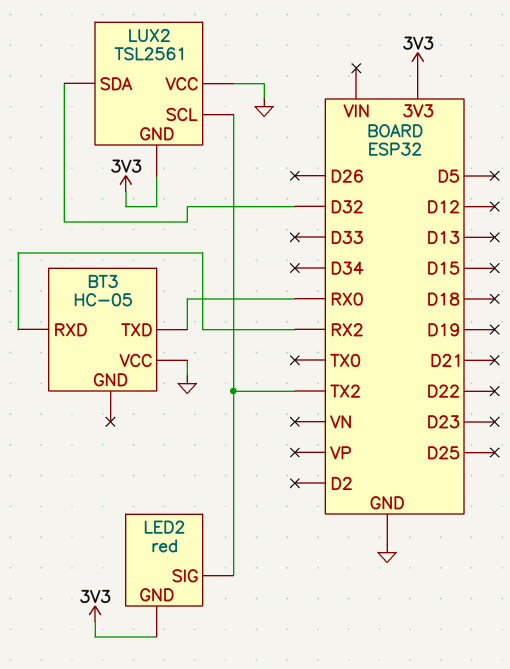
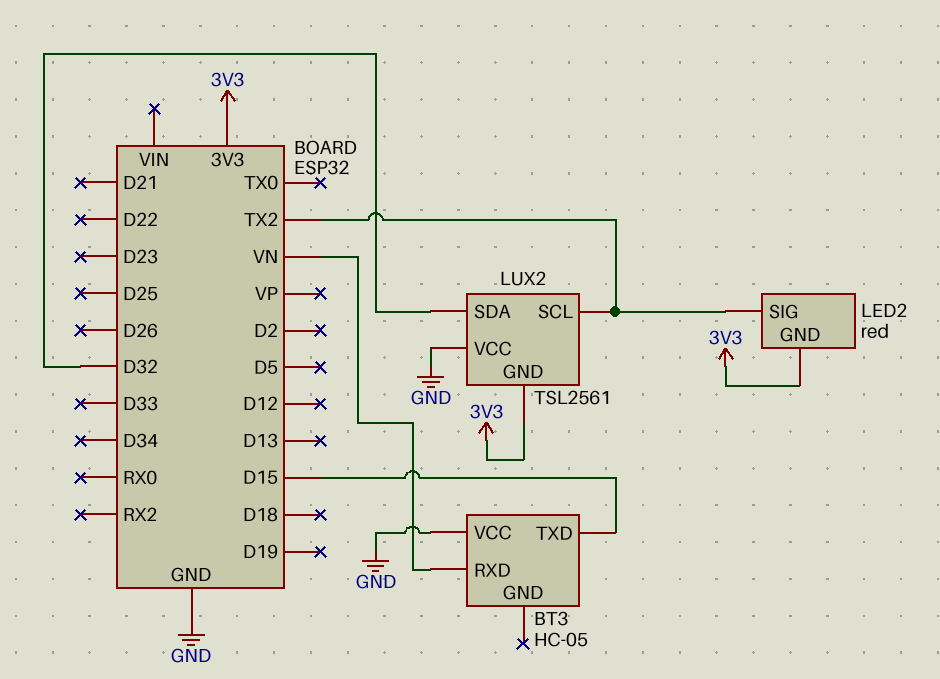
BT3 pin RXD: RX2 -> VN
BT3 pin TXD: RX0 -> D15

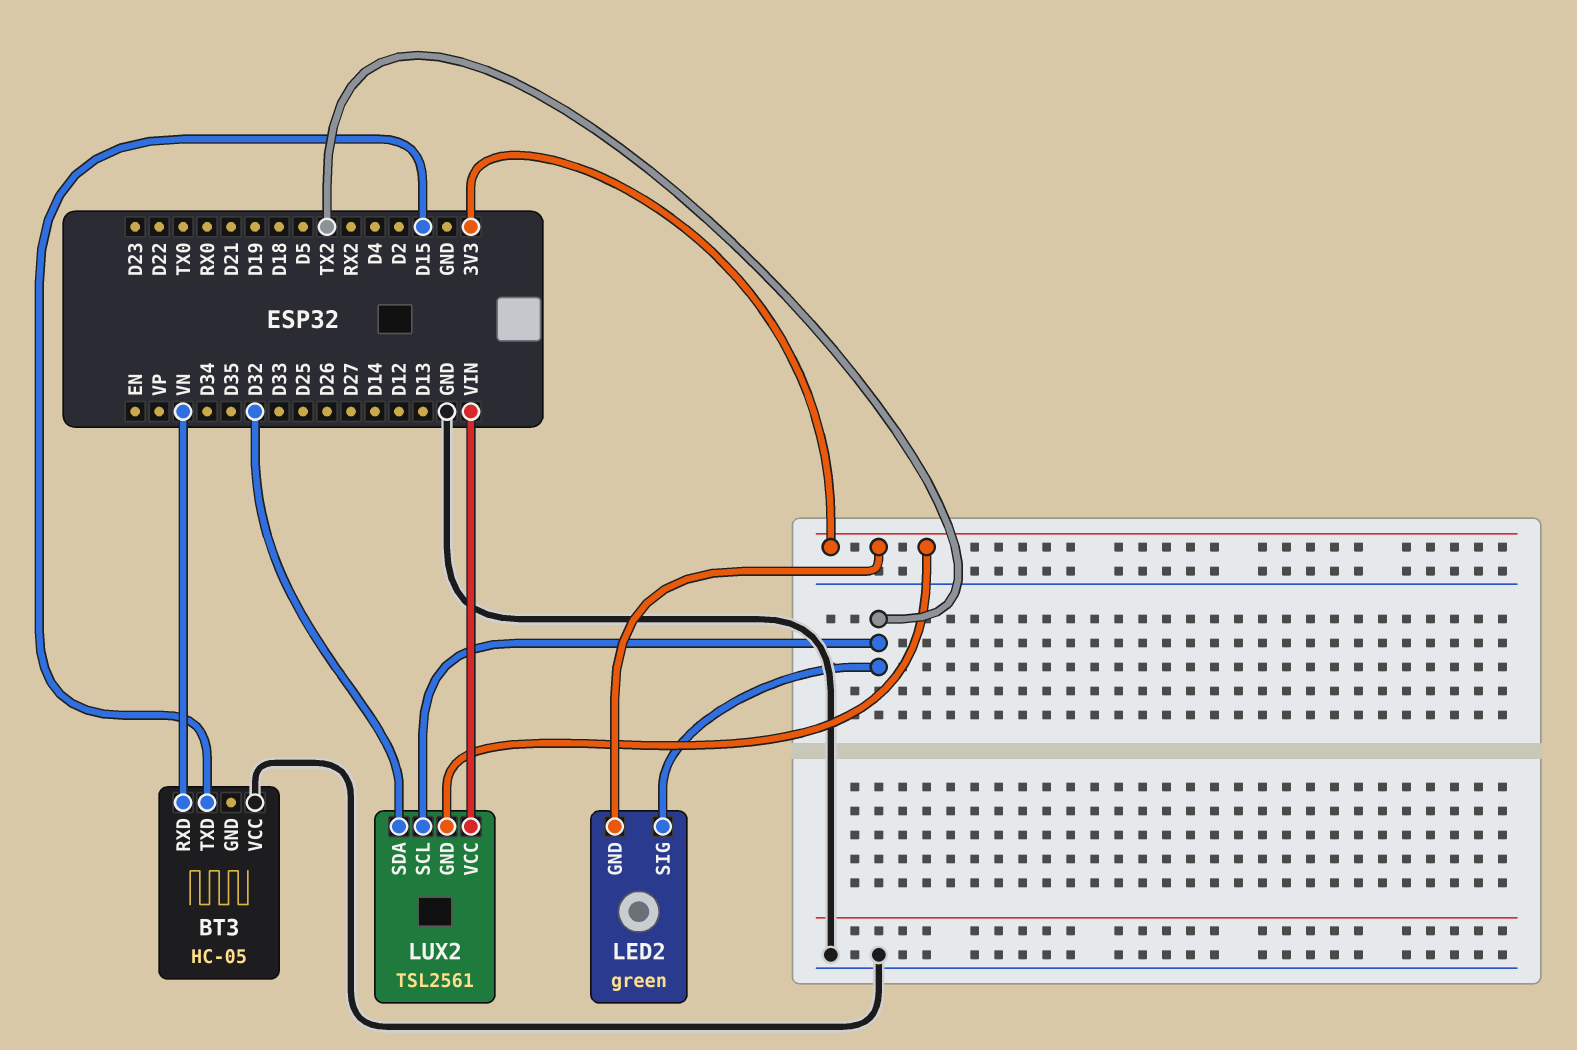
LED2: red -> green
LUX2 pin VCC: GND -> VIN

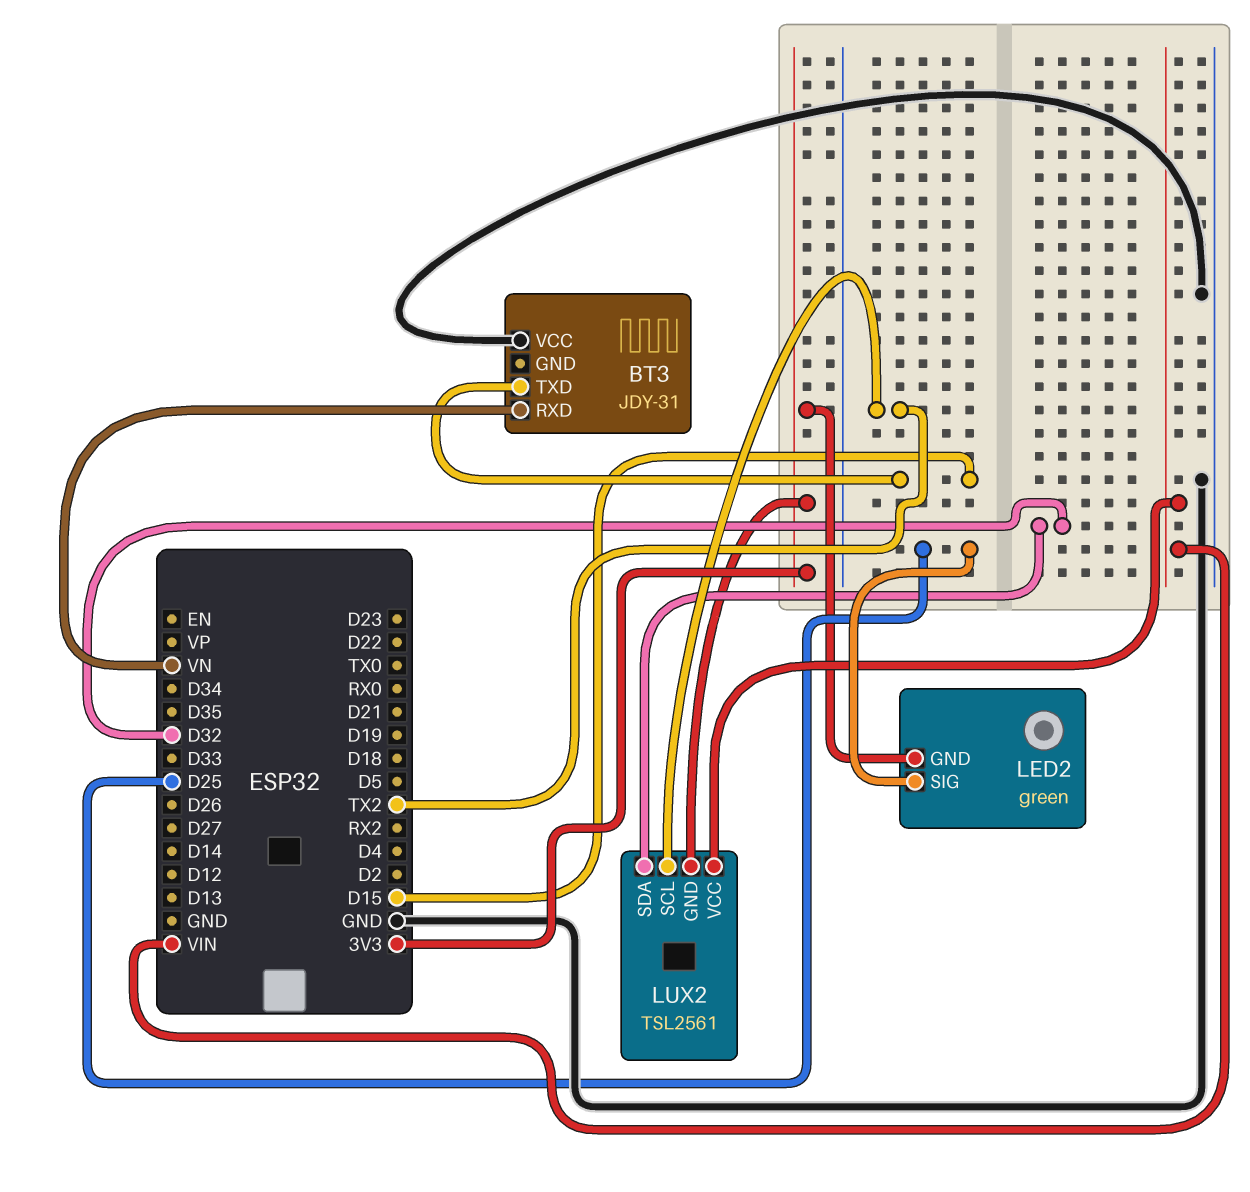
BT3: HC-05 -> JDY-31
LED2 pin SIG: TX2 -> D25

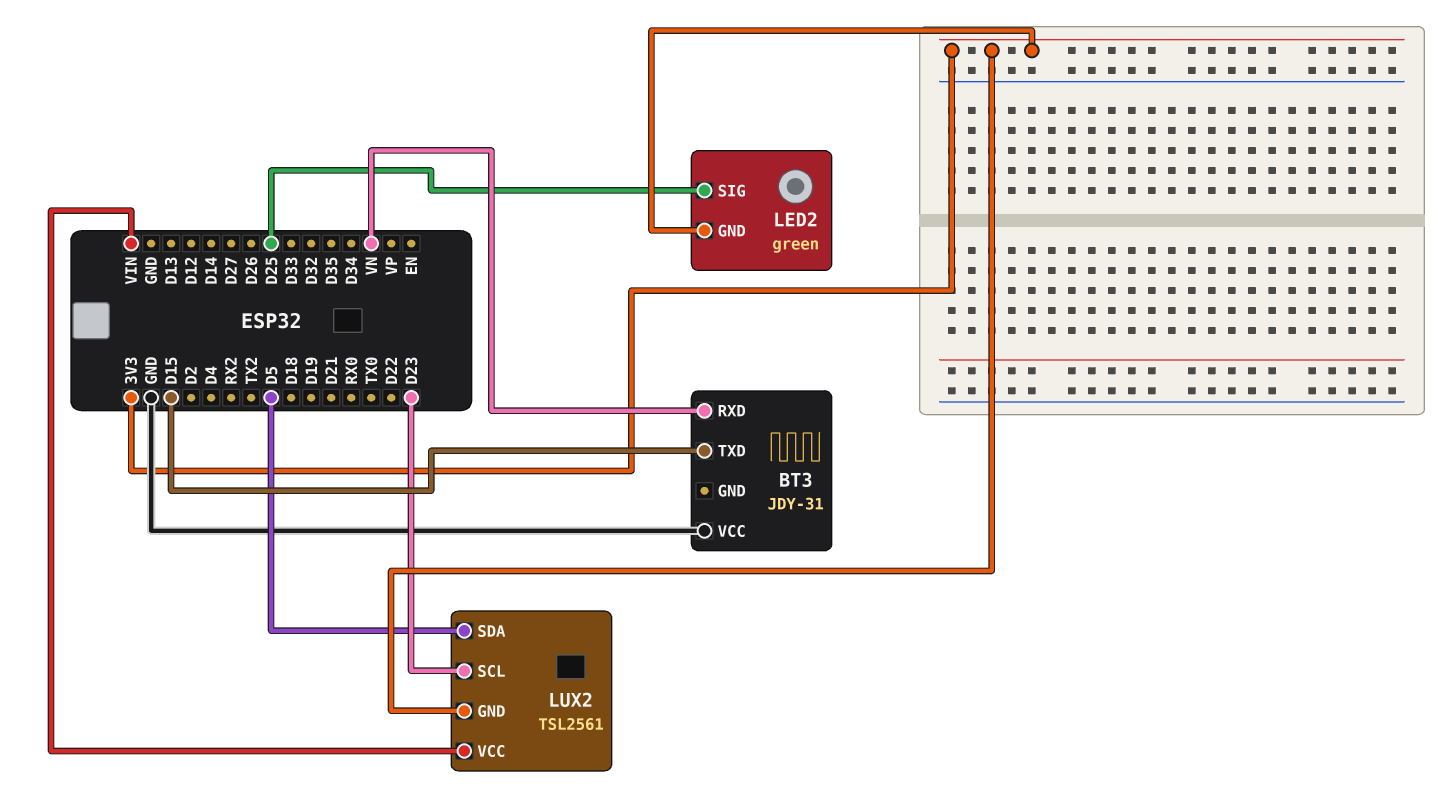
LUX2 pin SCL: TX2 -> D23
LUX2 pin SDA: D32 -> D5

